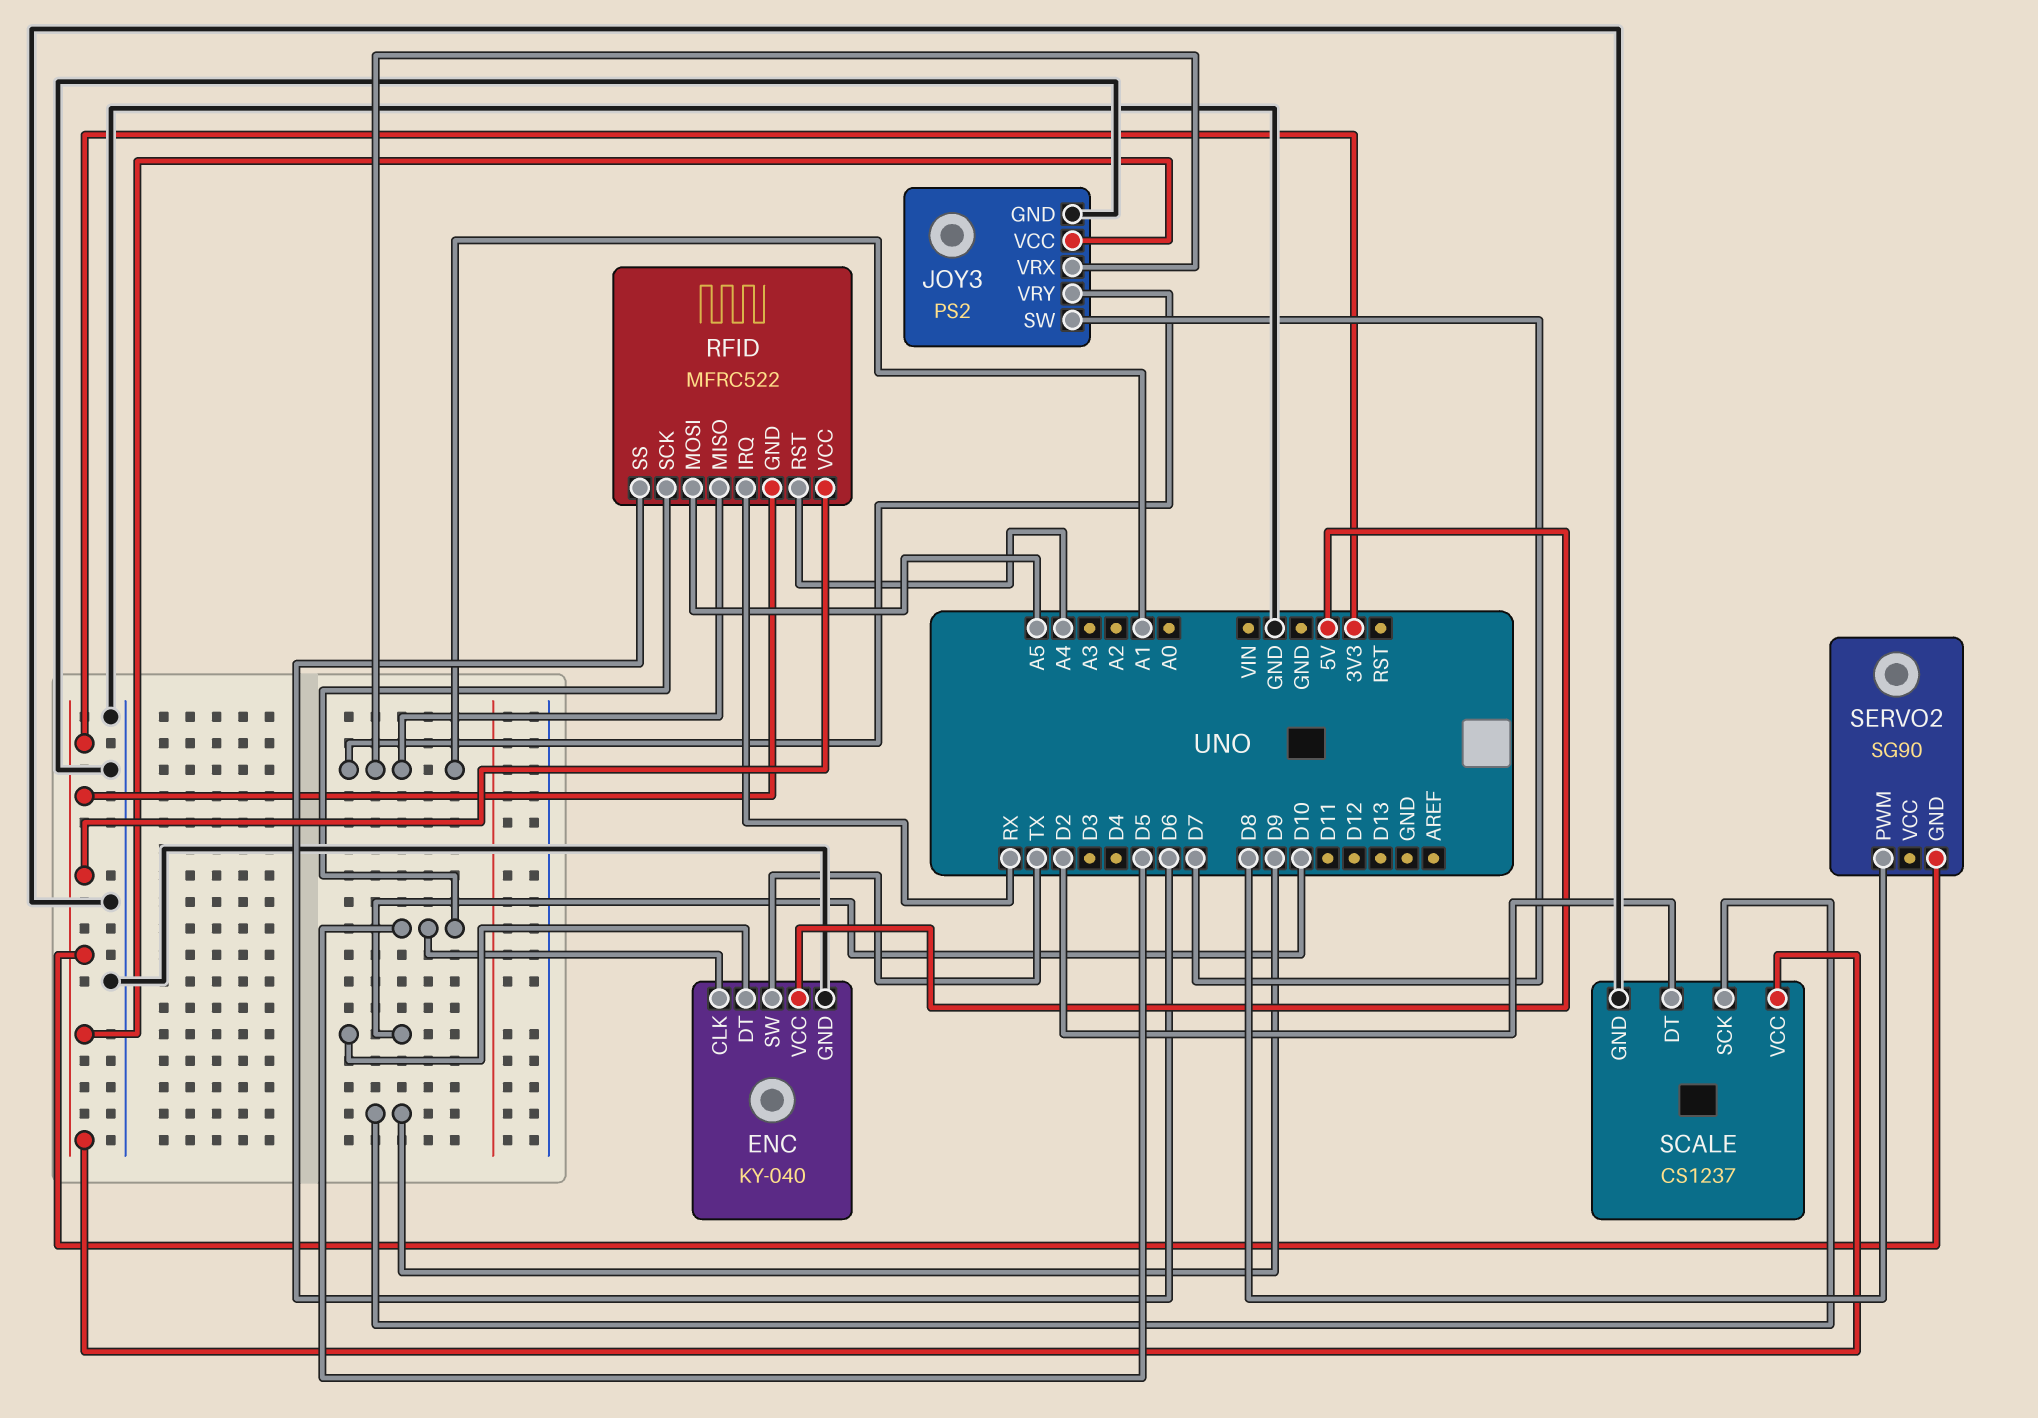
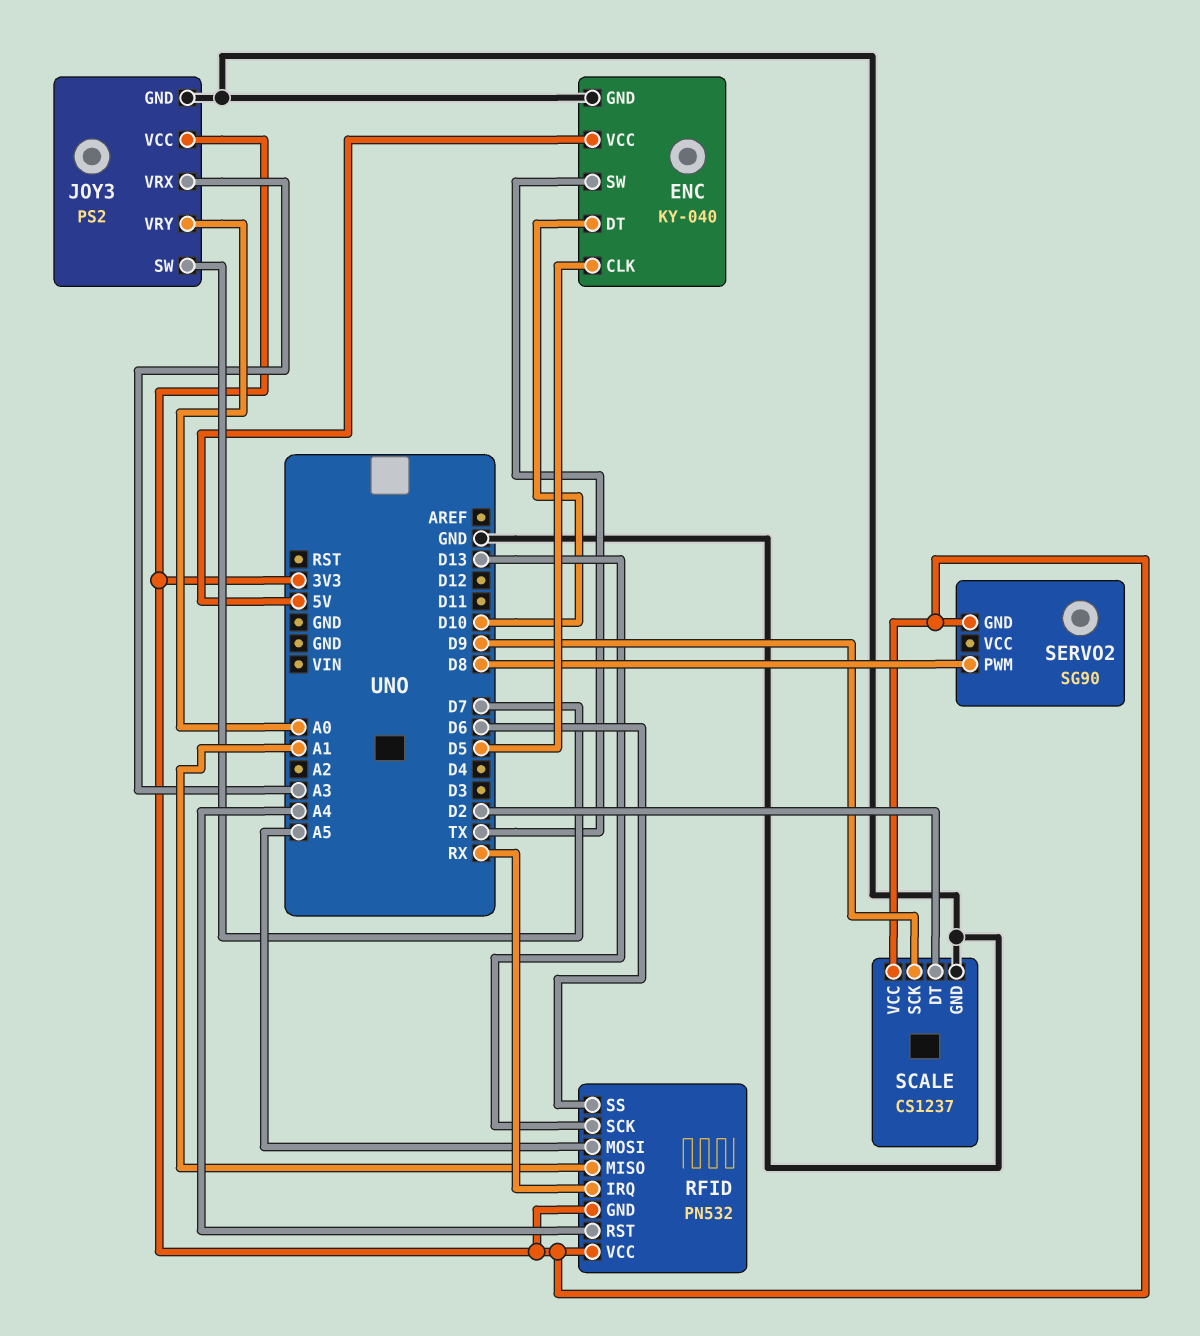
JOY3 pin VRX: A1 -> A3
JOY3 pin VRY: A1 -> A0
RFID: MFRC522 -> PN532
RFID pin SCK: D5 -> D13

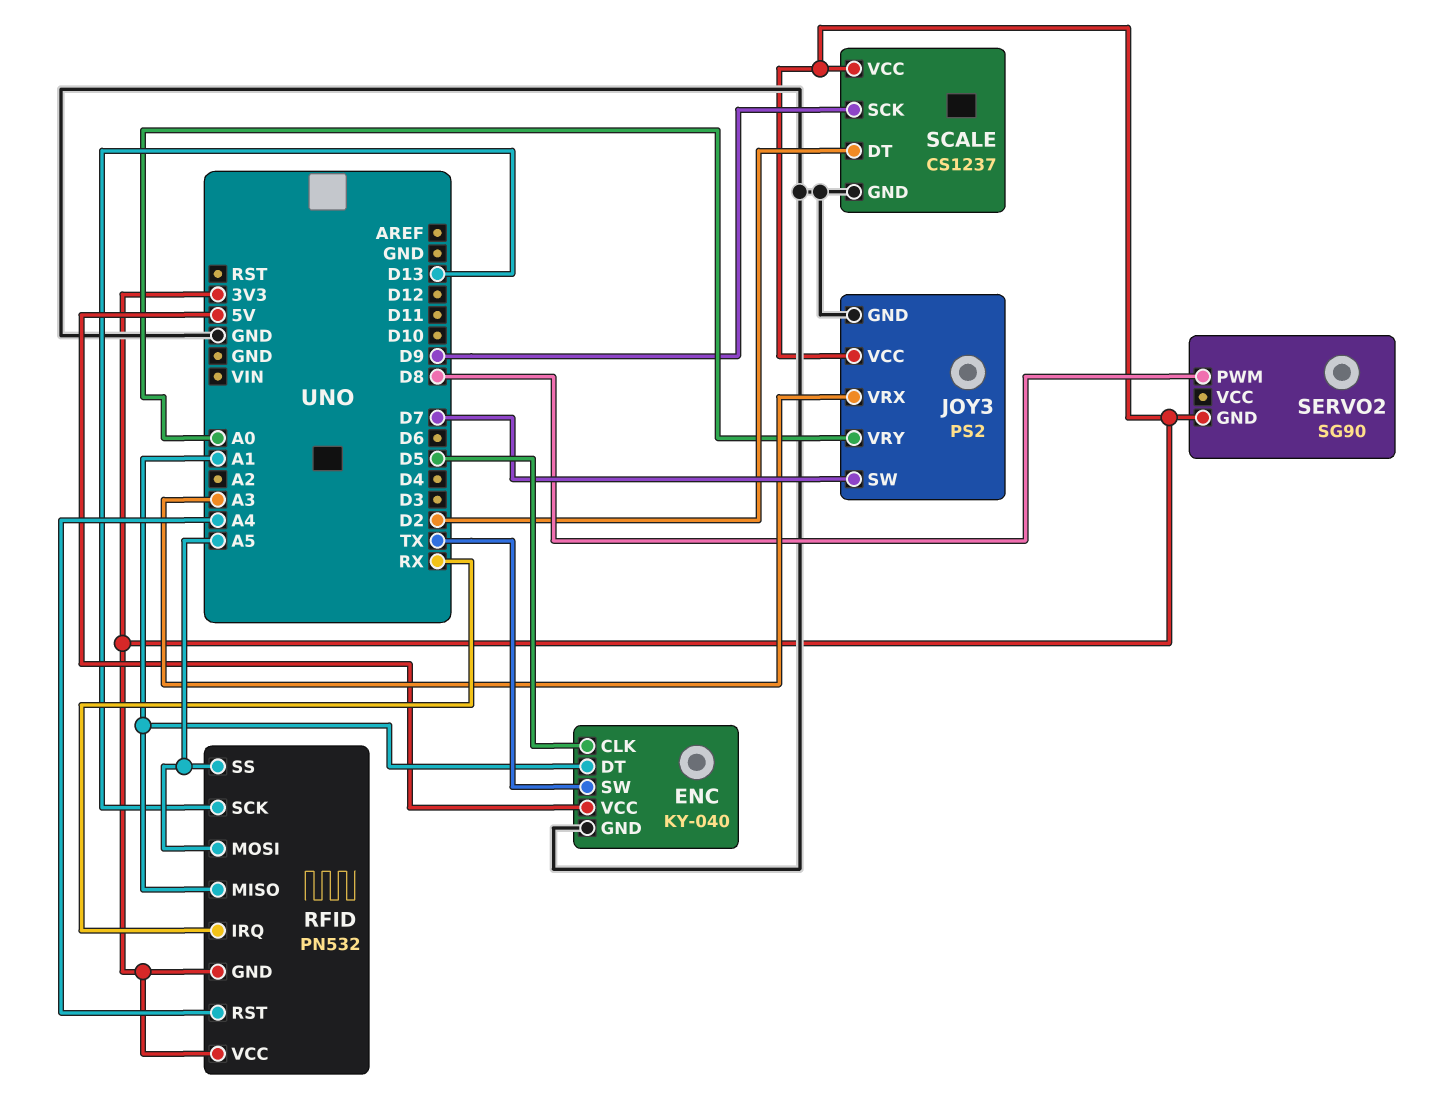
ENC pin DT: D10 -> A1
RFID pin SS: D6 -> A5

